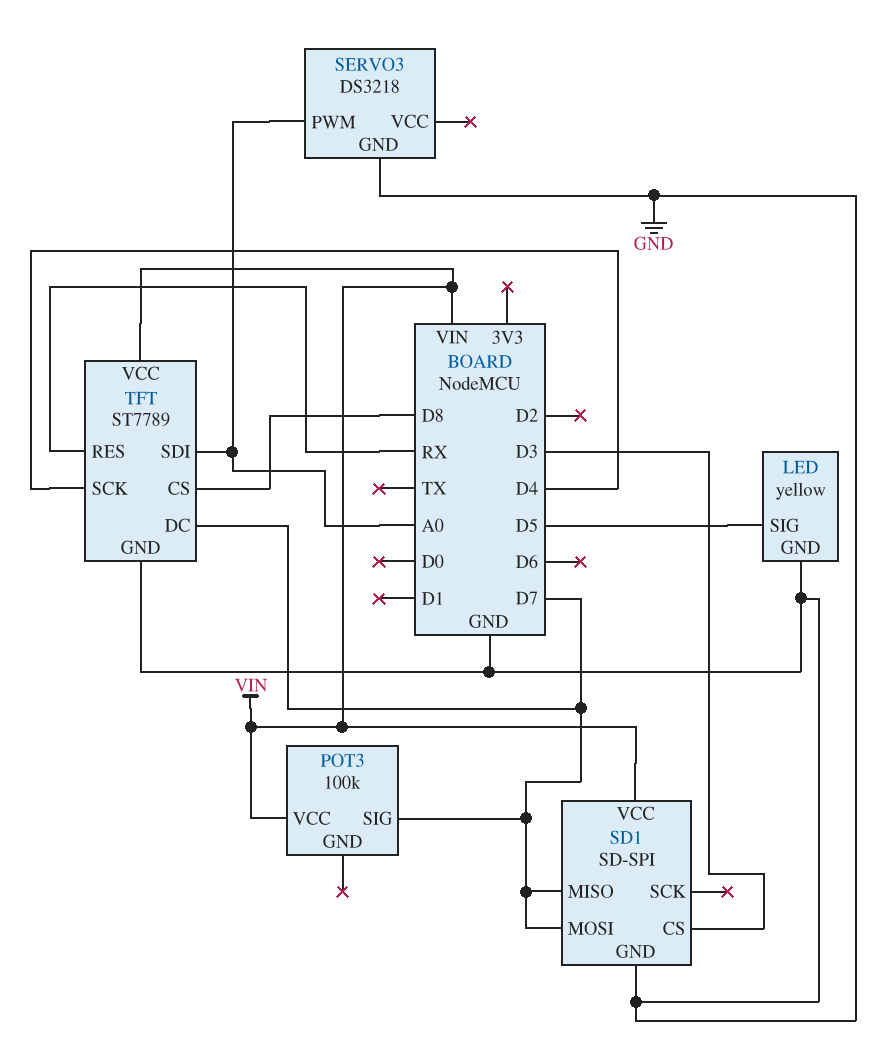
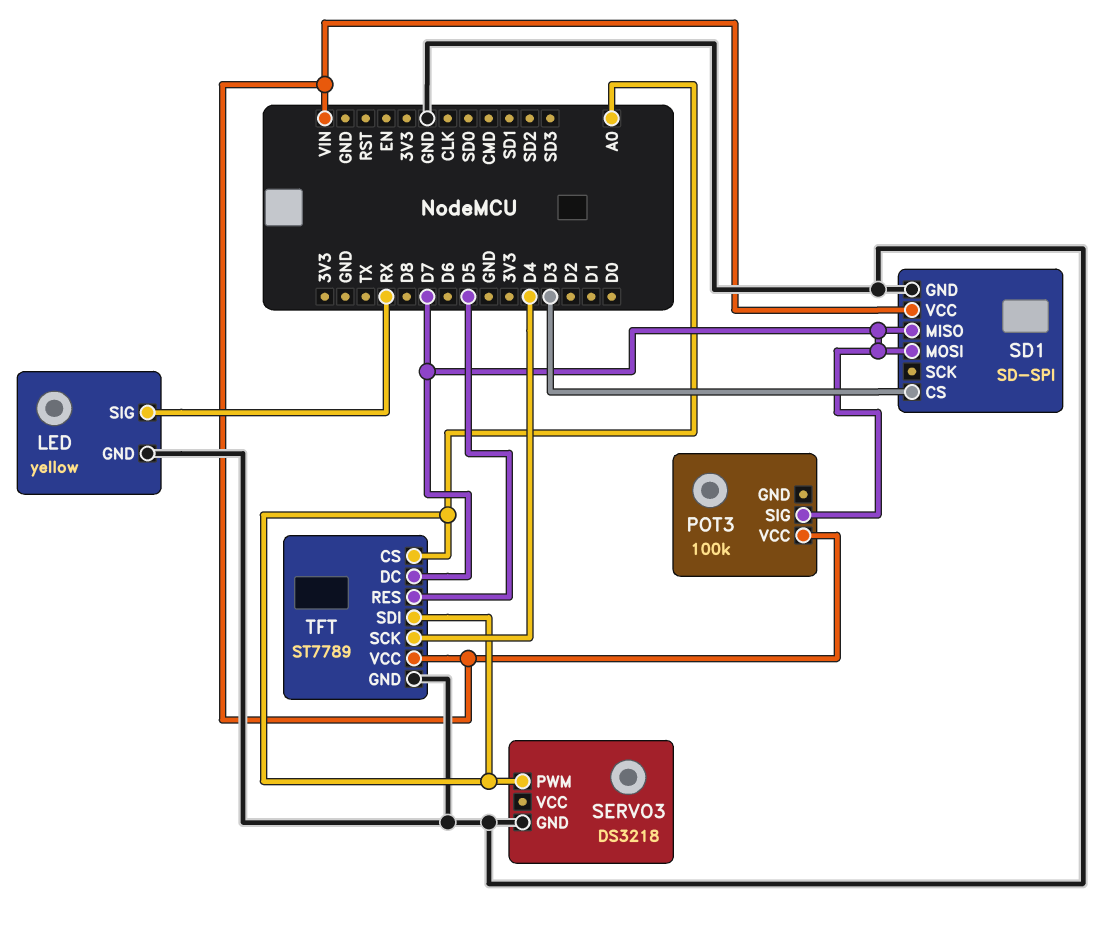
LED pin SIG: D5 -> RX
TFT pin CS: D8 -> A0
TFT pin RES: RX -> D5

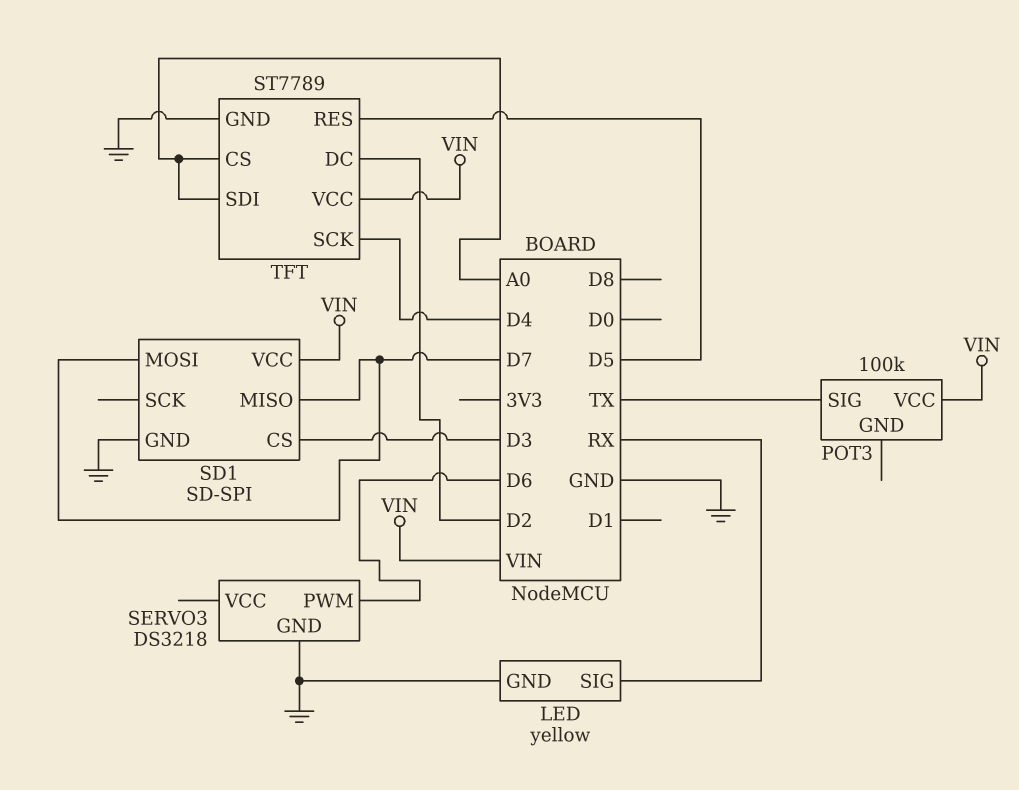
POT3 pin SIG: D7 -> TX
SERVO3 pin PWM: A0 -> D6
TFT pin DC: D7 -> D2

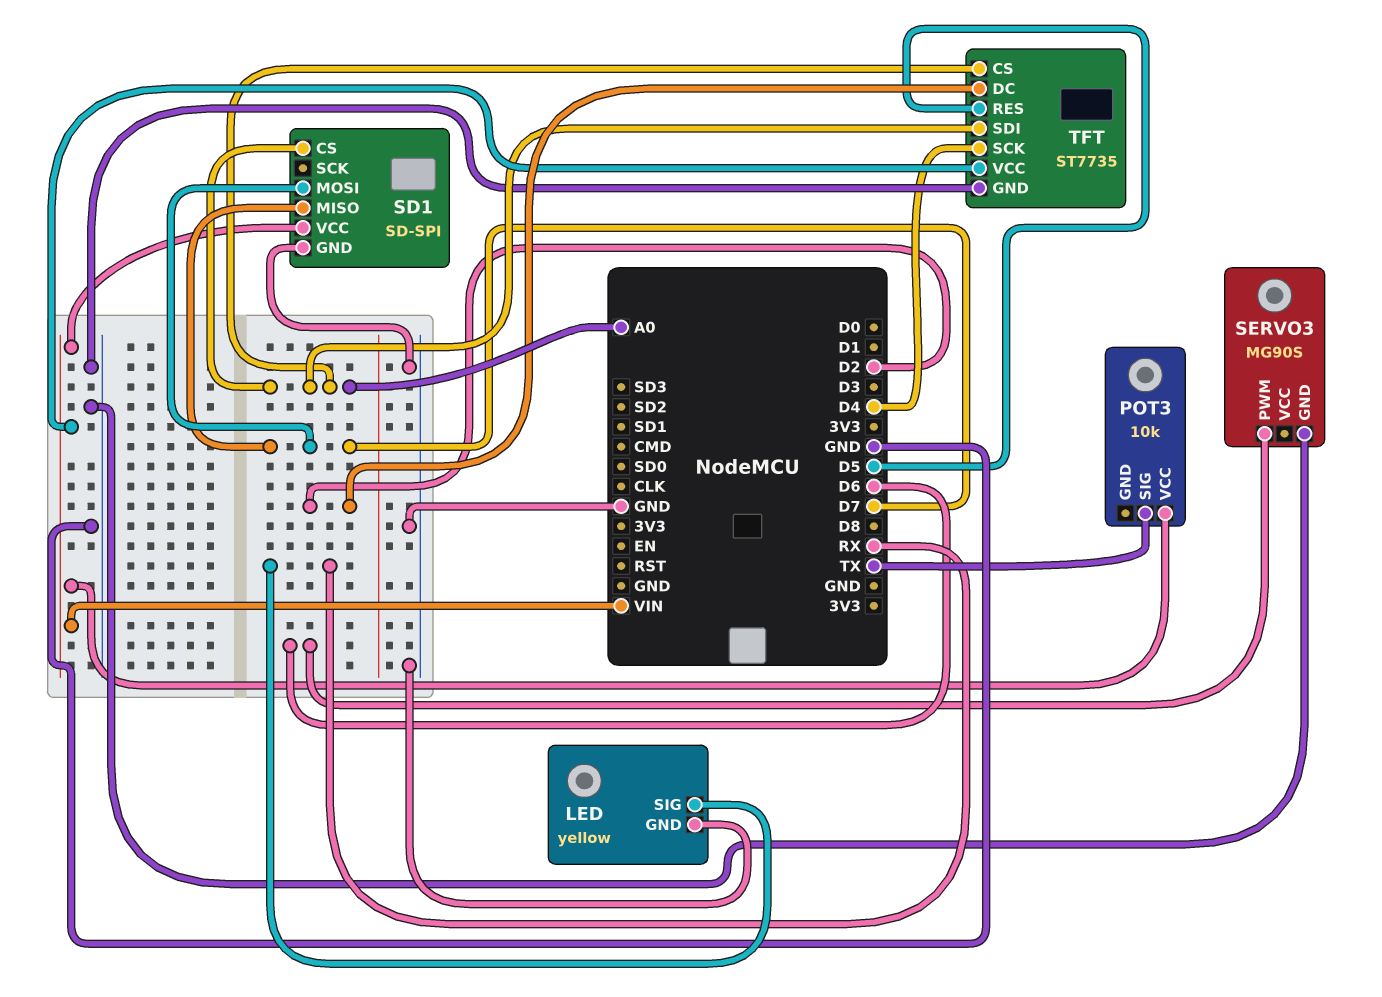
POT3: 100k -> 10k
SD1 pin CS: D3 -> A0
SERVO3: DS3218 -> MG90S
TFT: ST7789 -> ST7735

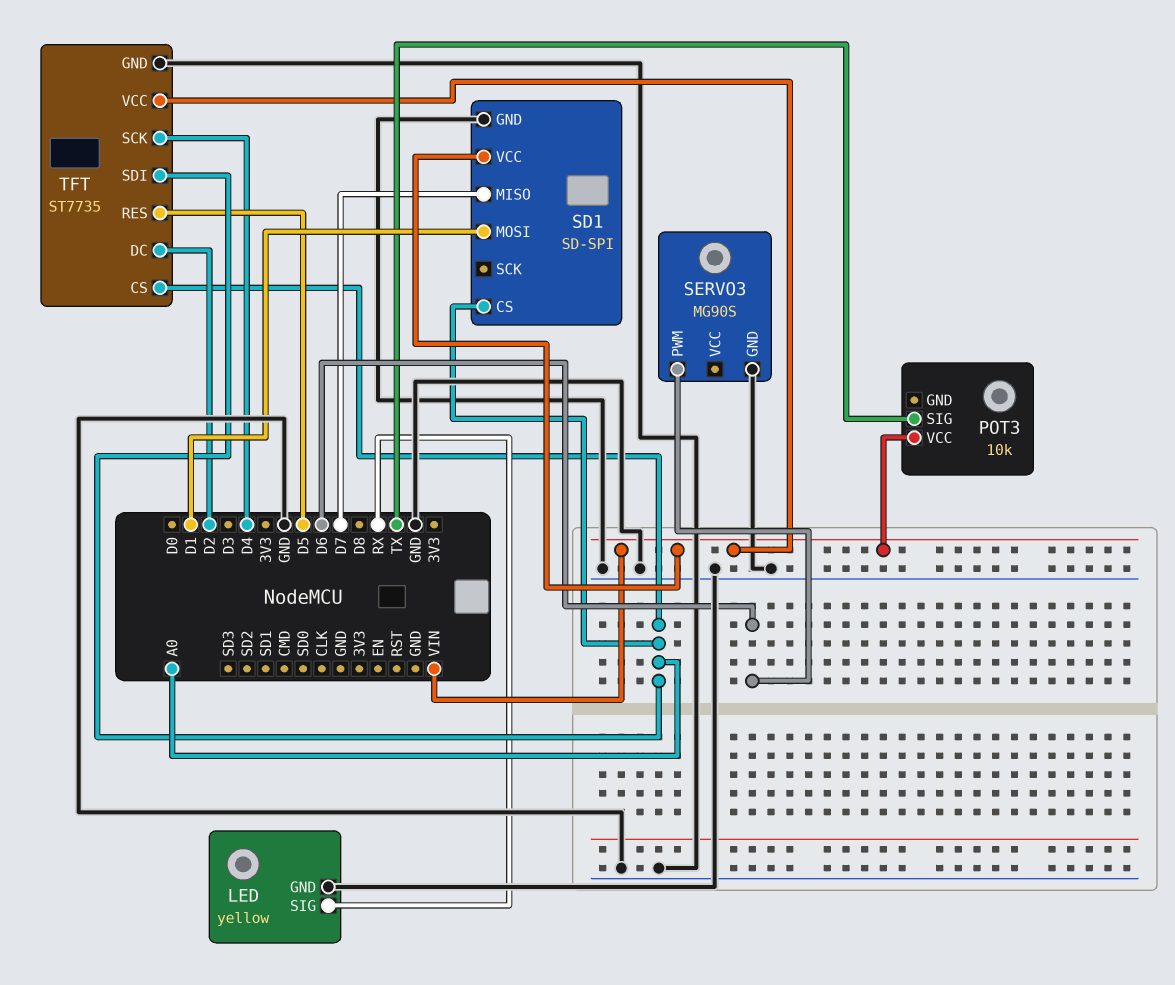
SD1 pin MOSI: D7 -> D1

